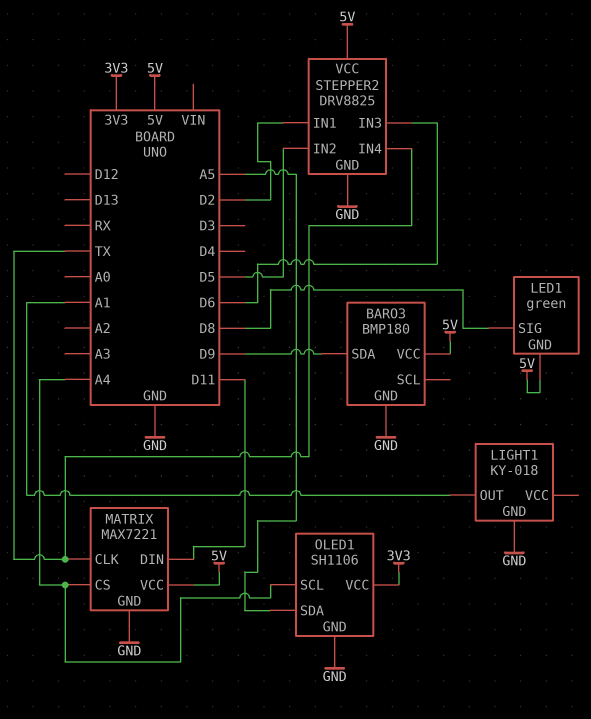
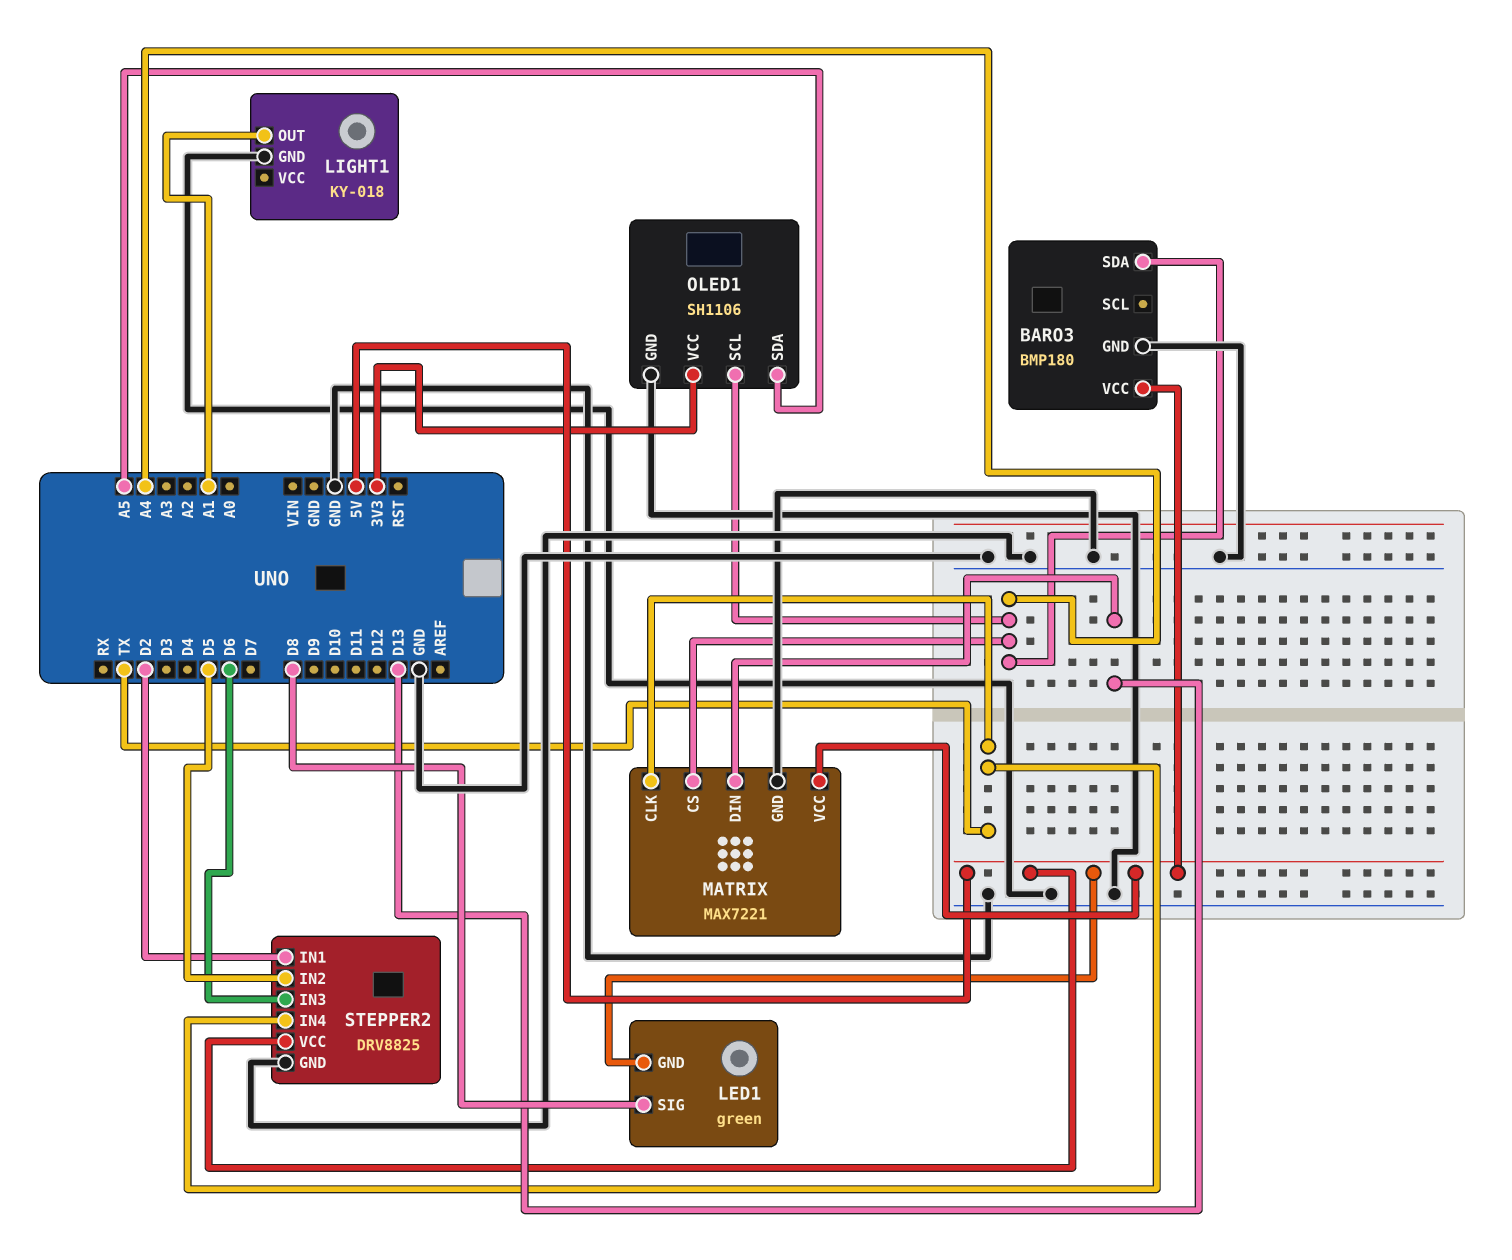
BARO3 pin SDA: D9 -> A4
MATRIX pin DIN: D11 -> D13

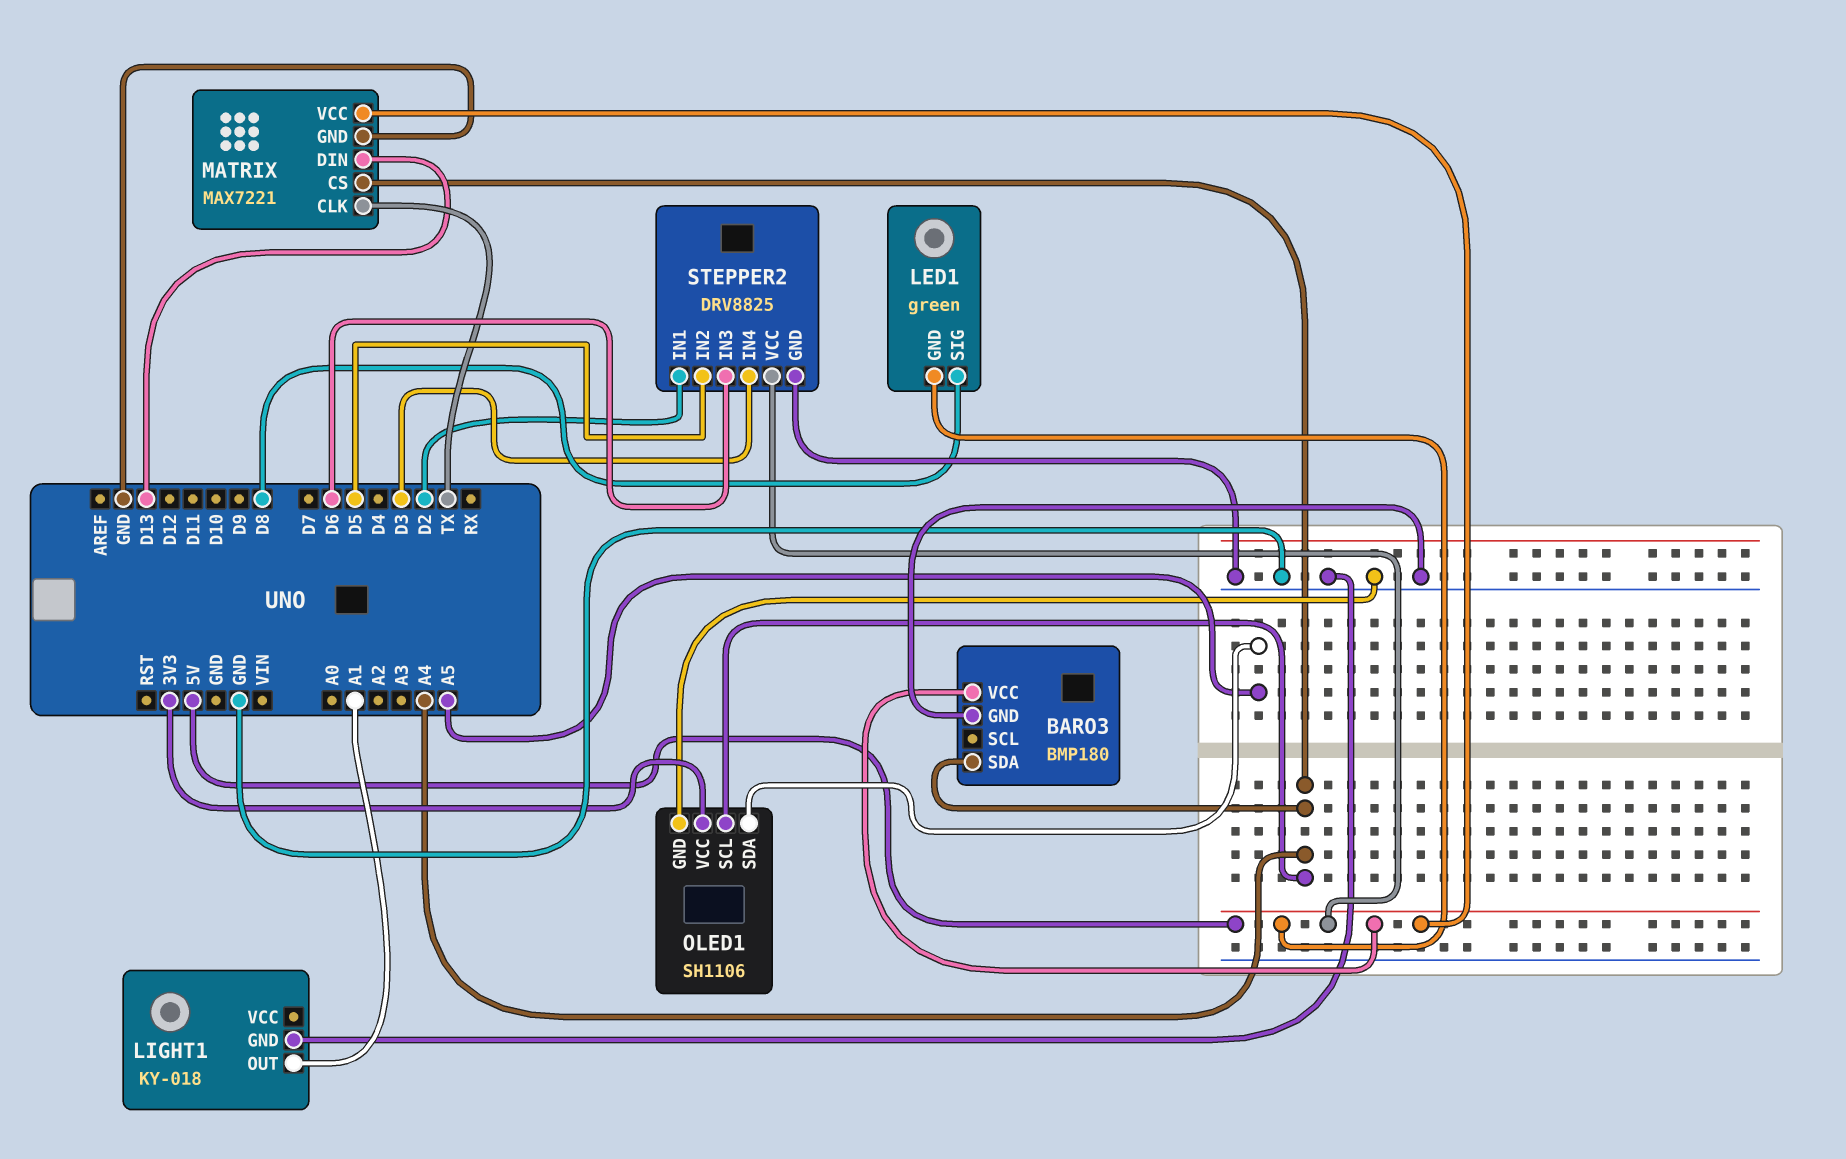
STEPPER2 pin IN4: TX -> D3

